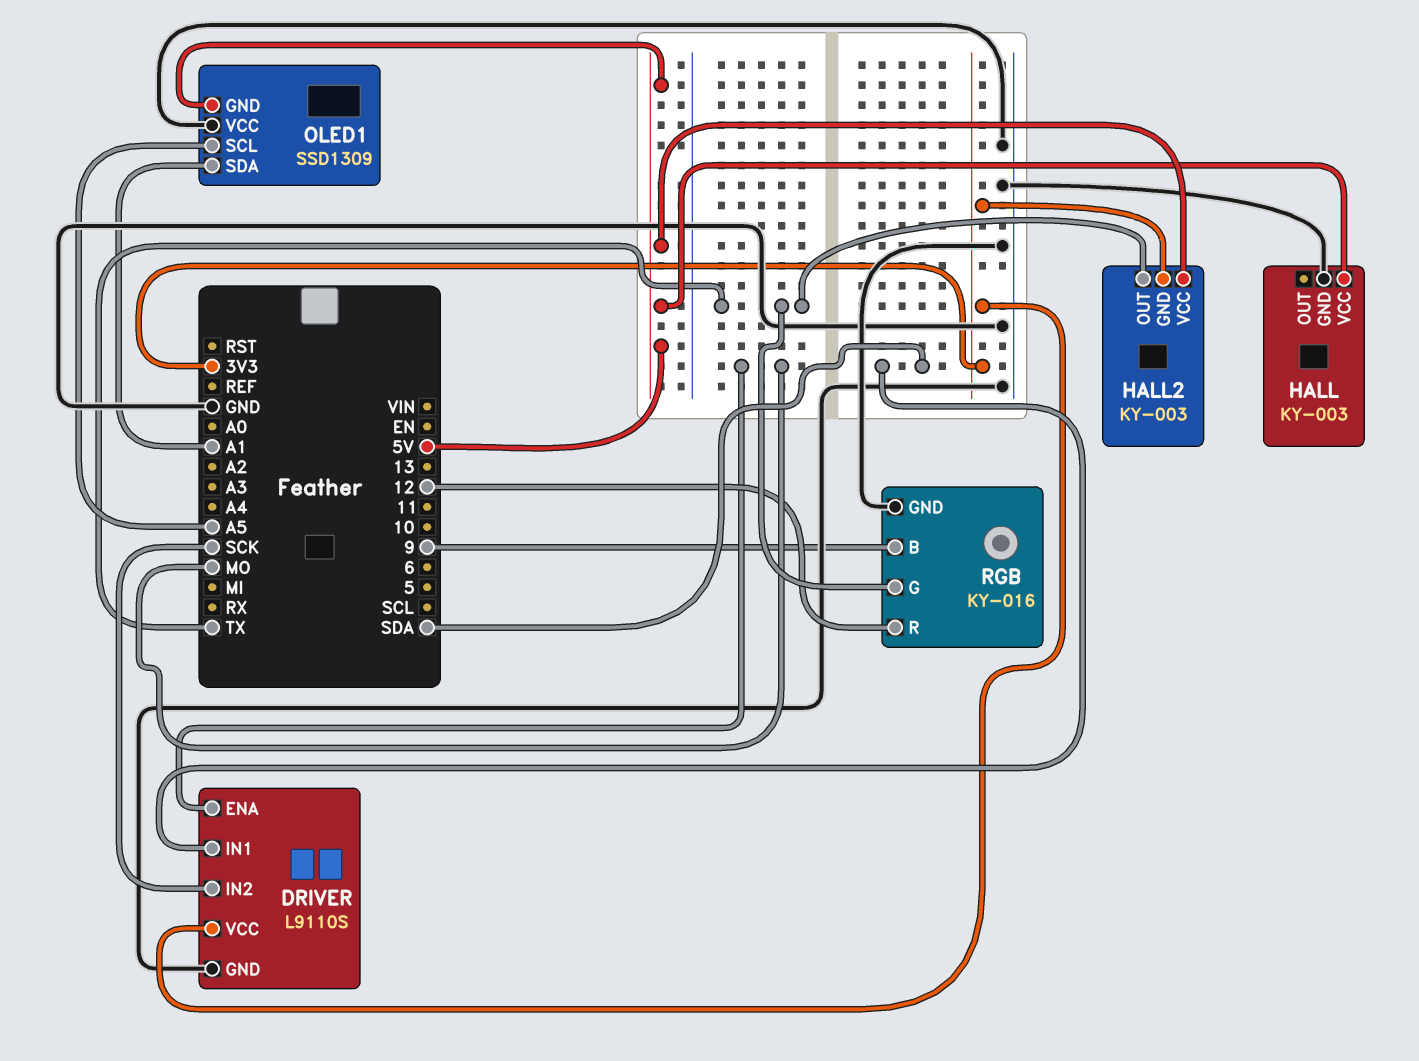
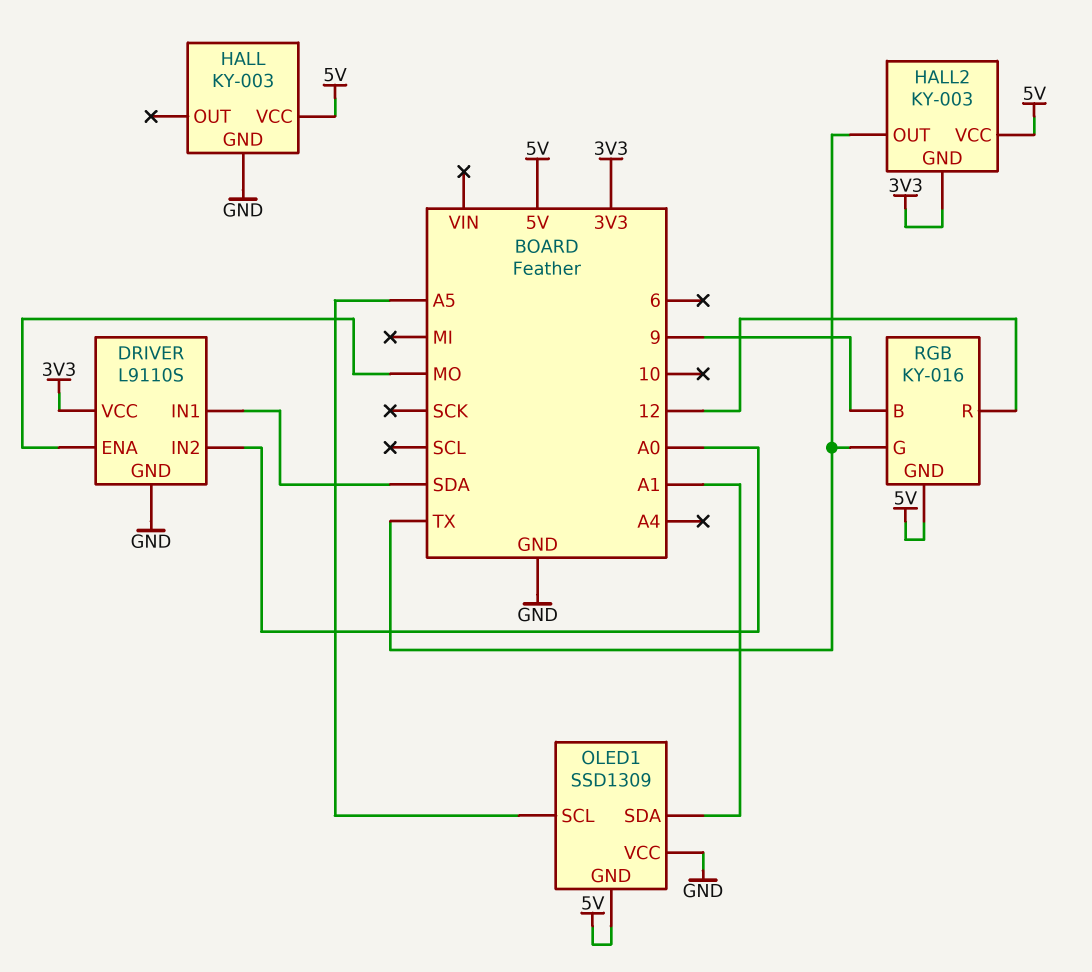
DRIVER pin IN2: SCK -> A0
RGB pin GND: GND -> 5V

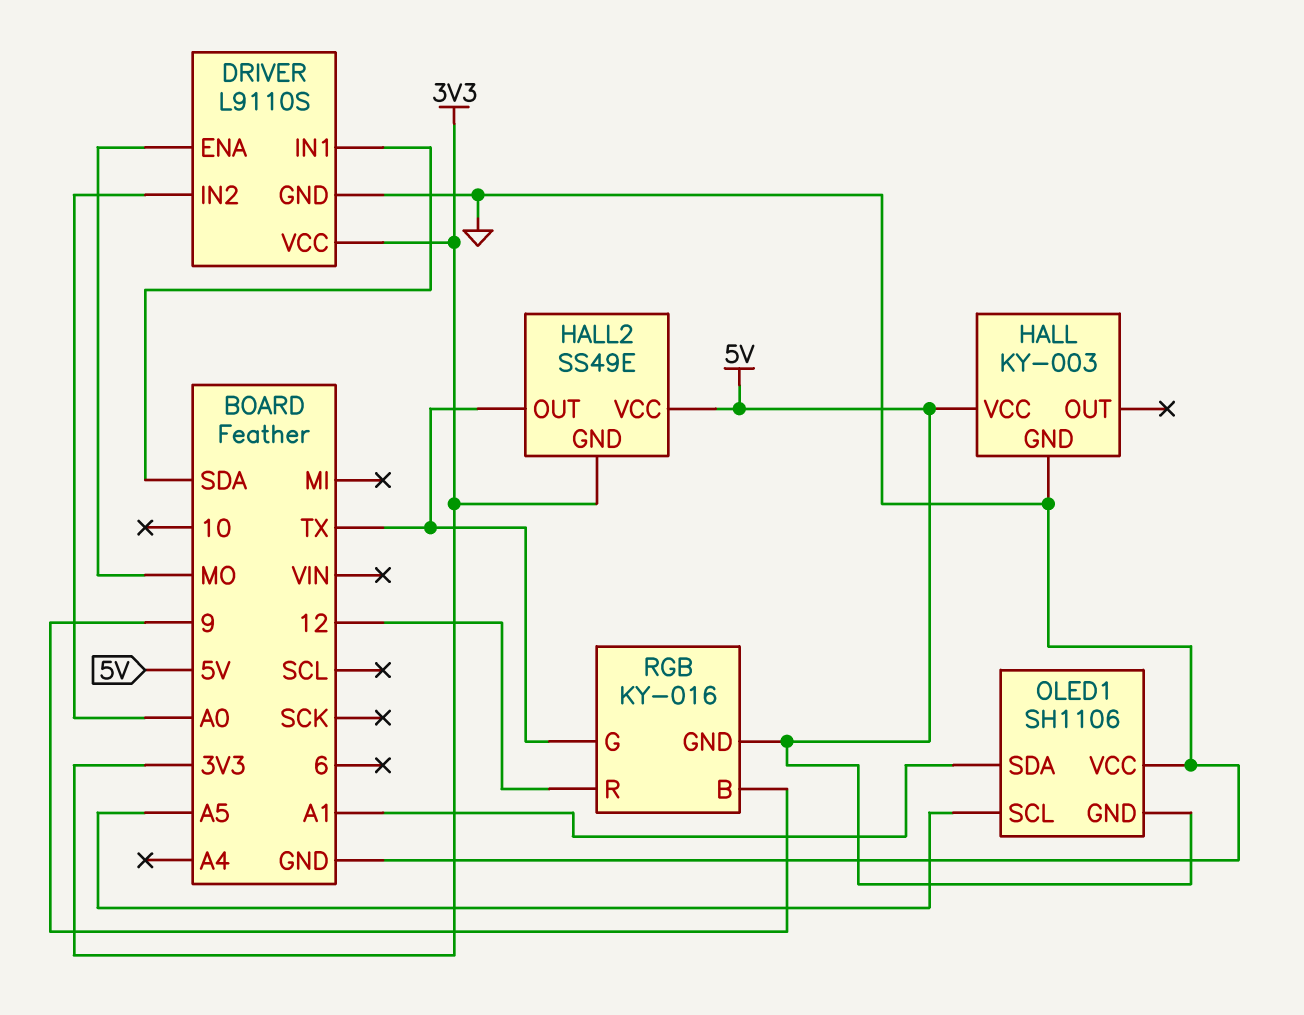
HALL2: KY-003 -> SS49E
OLED1: SSD1309 -> SH1106

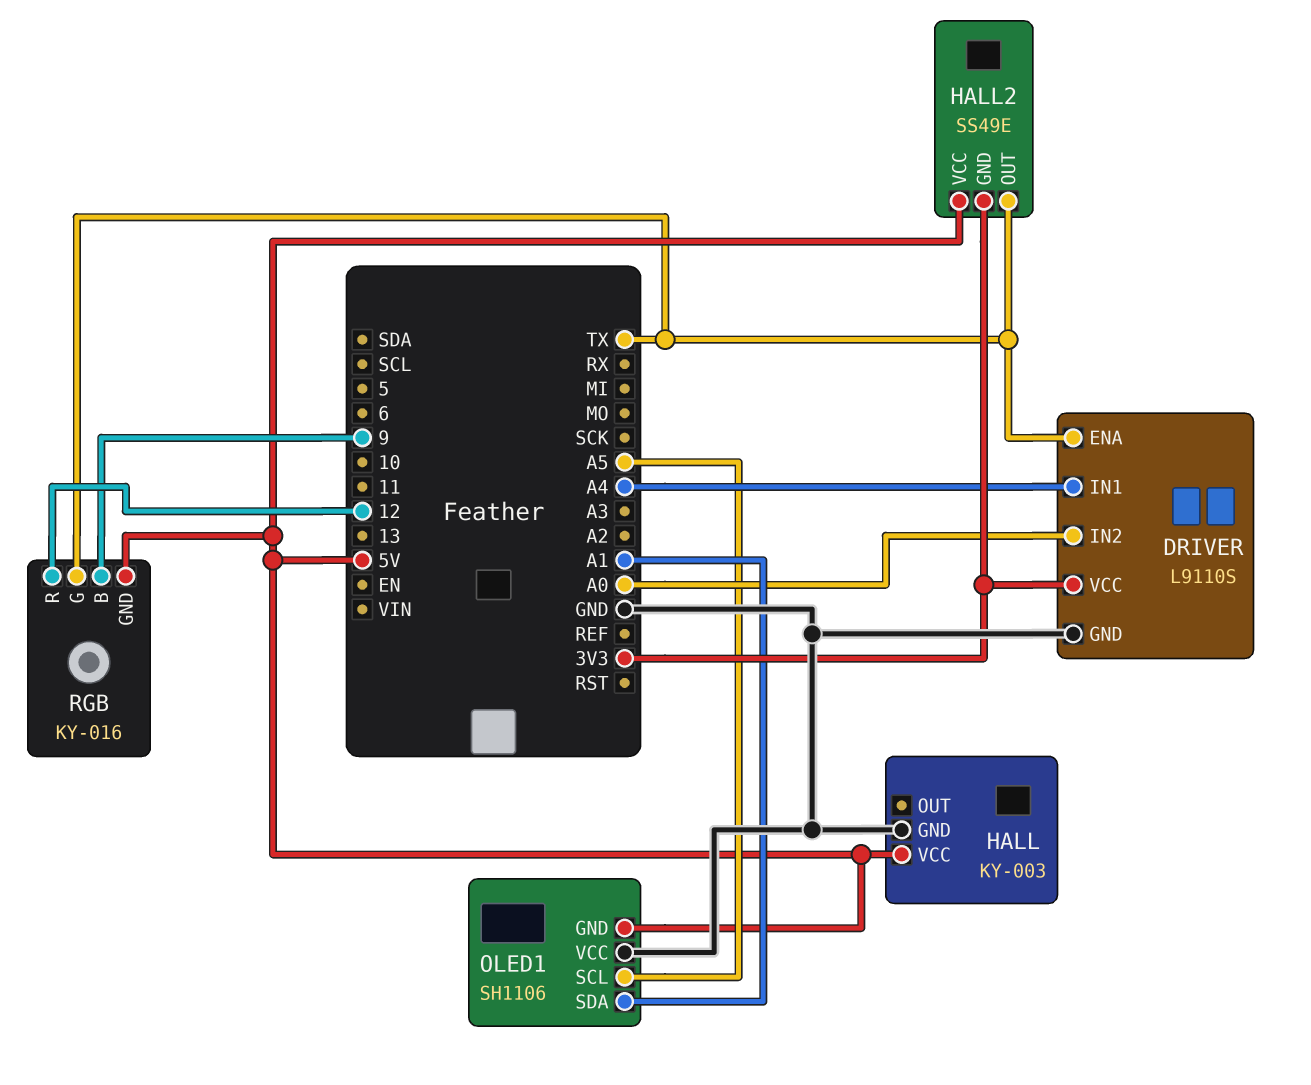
DRIVER pin ENA: MO -> TX
DRIVER pin IN1: SDA -> A4

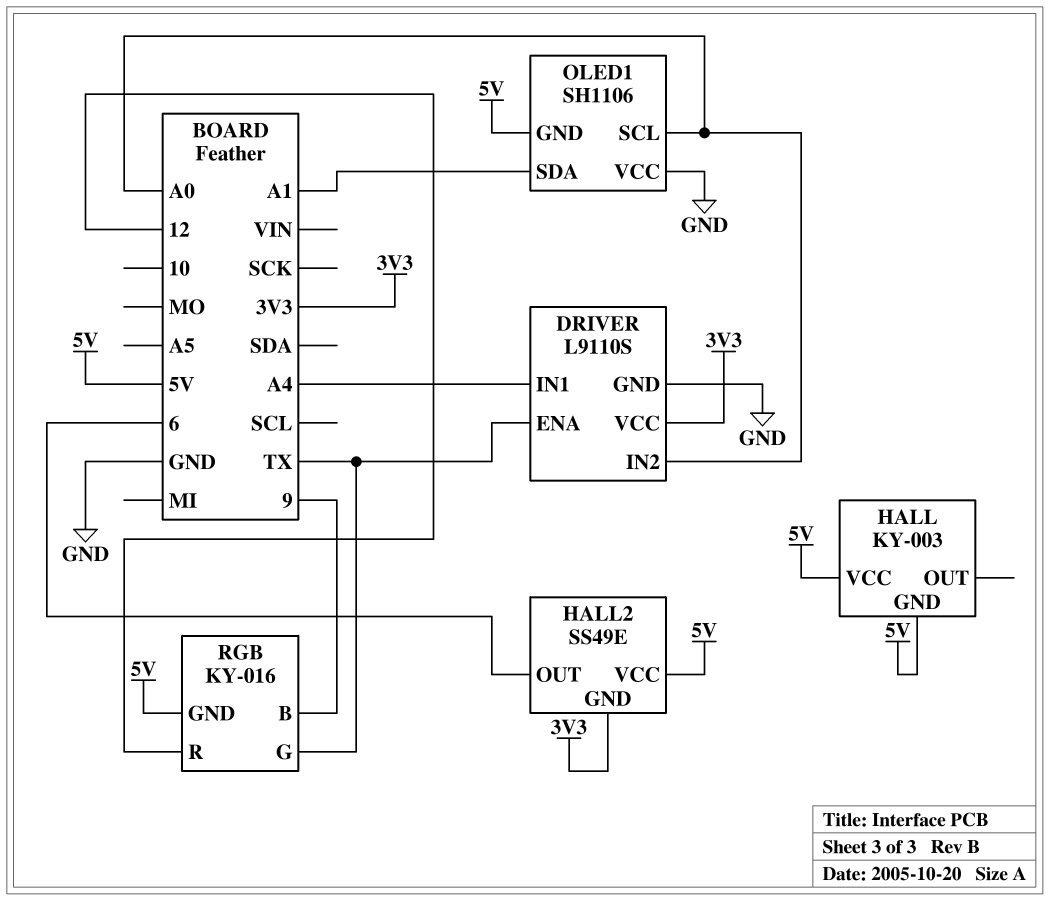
HALL pin GND: GND -> 5V
HALL2 pin OUT: TX -> 6
OLED1 pin SCL: A5 -> A0

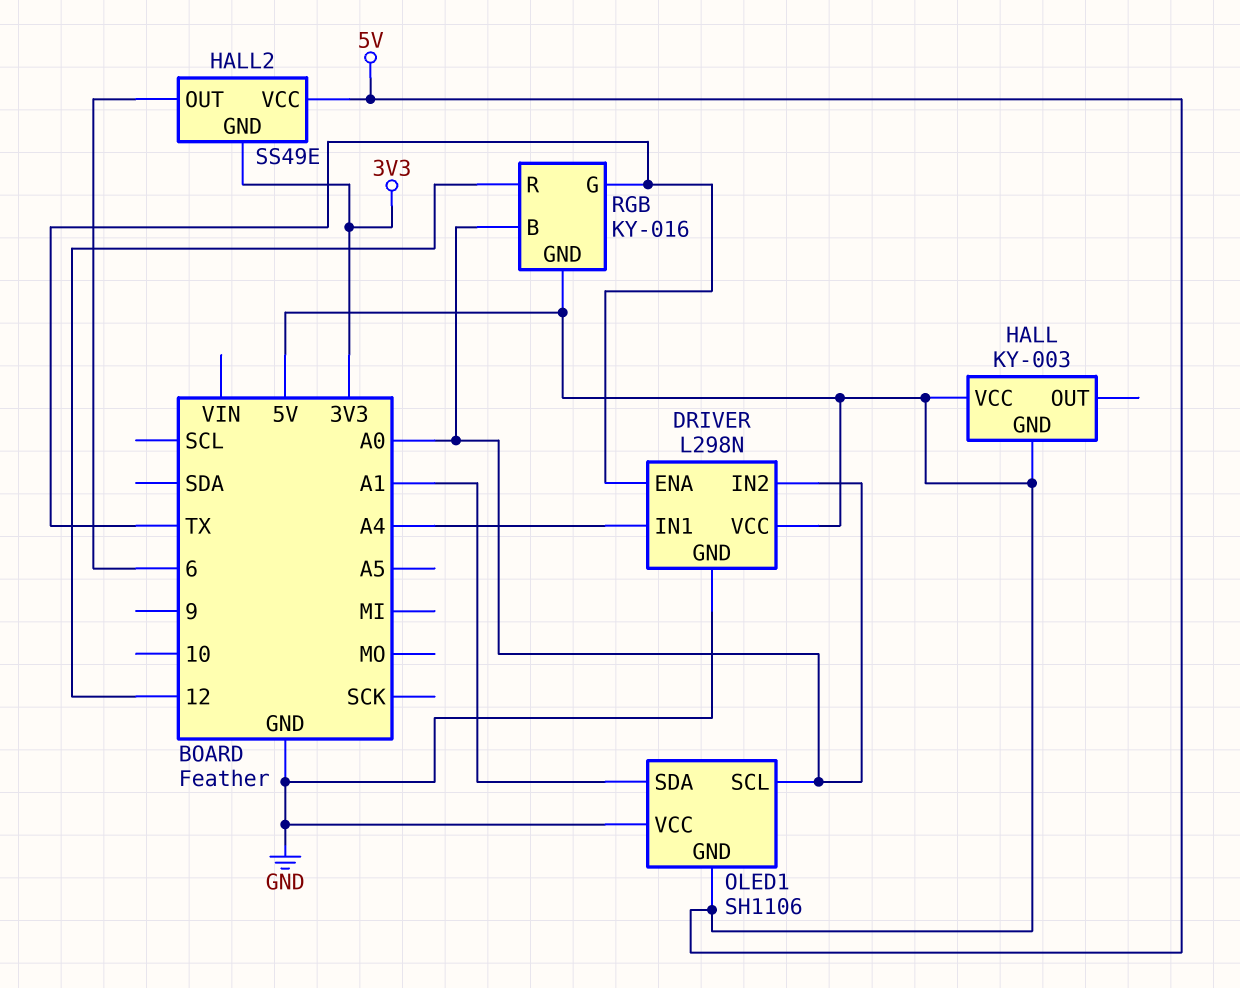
DRIVER: L9110S -> L298N
DRIVER pin VCC: 3V3 -> 5V
RGB pin B: 9 -> A0

